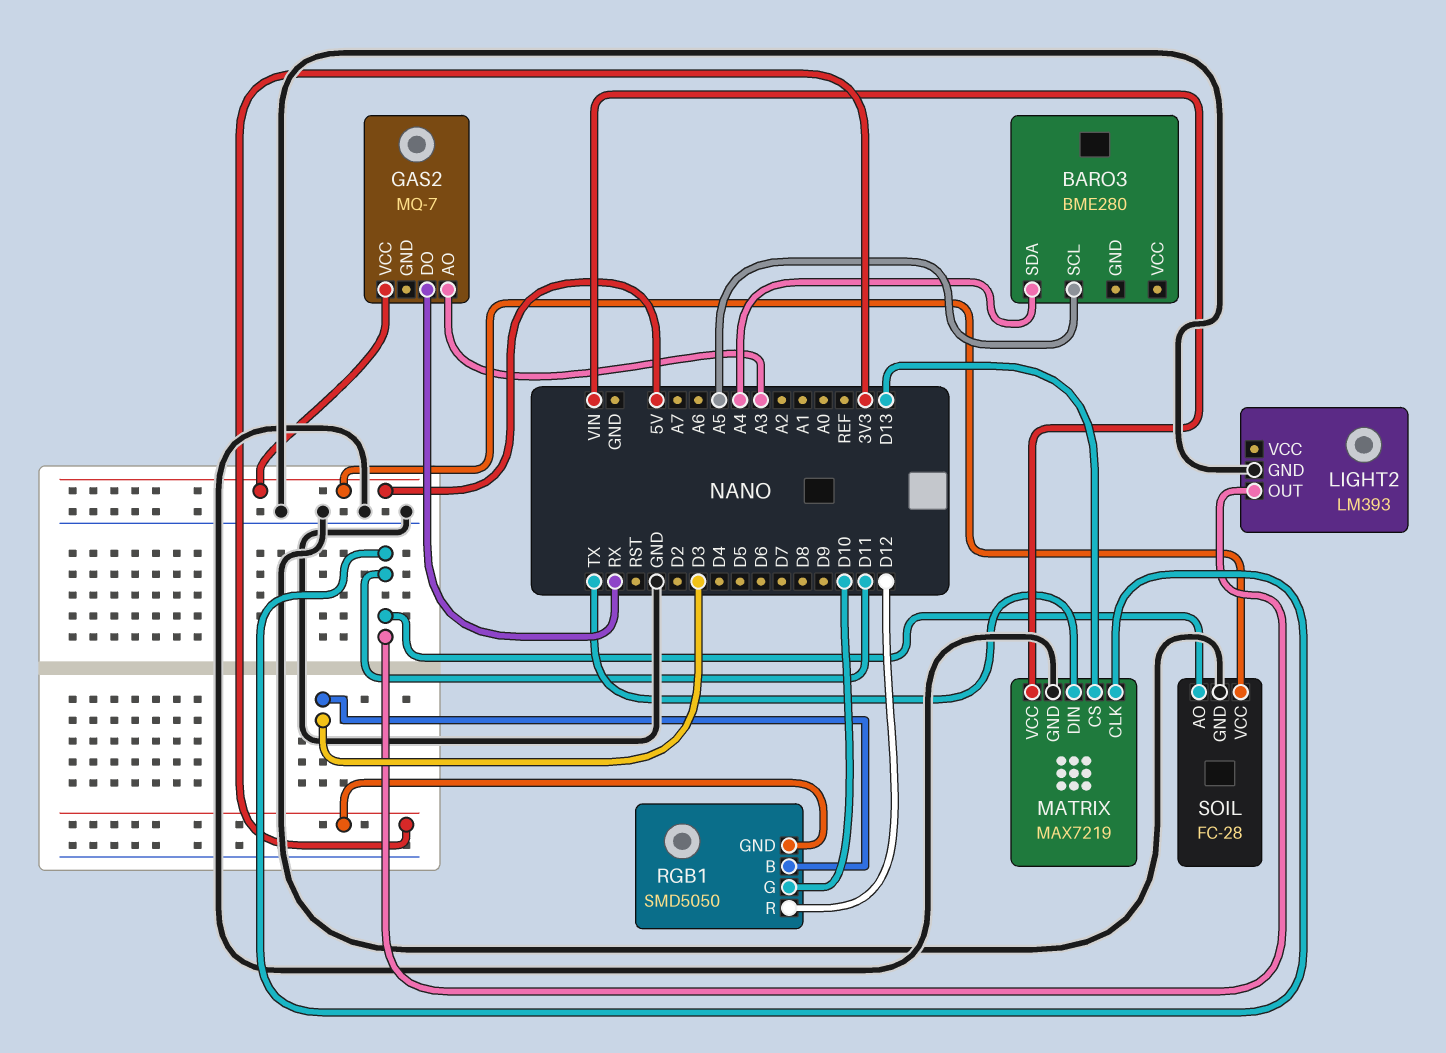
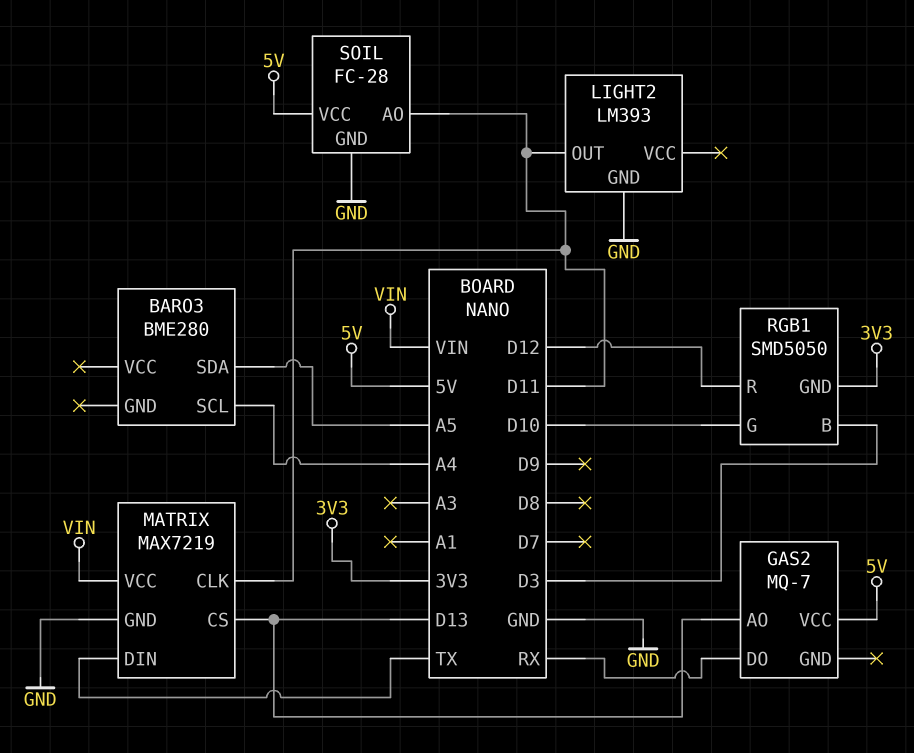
BARO3 pin SCL: A5 -> A4
BARO3 pin SDA: A4 -> A5
GAS2 pin AO: A3 -> D13

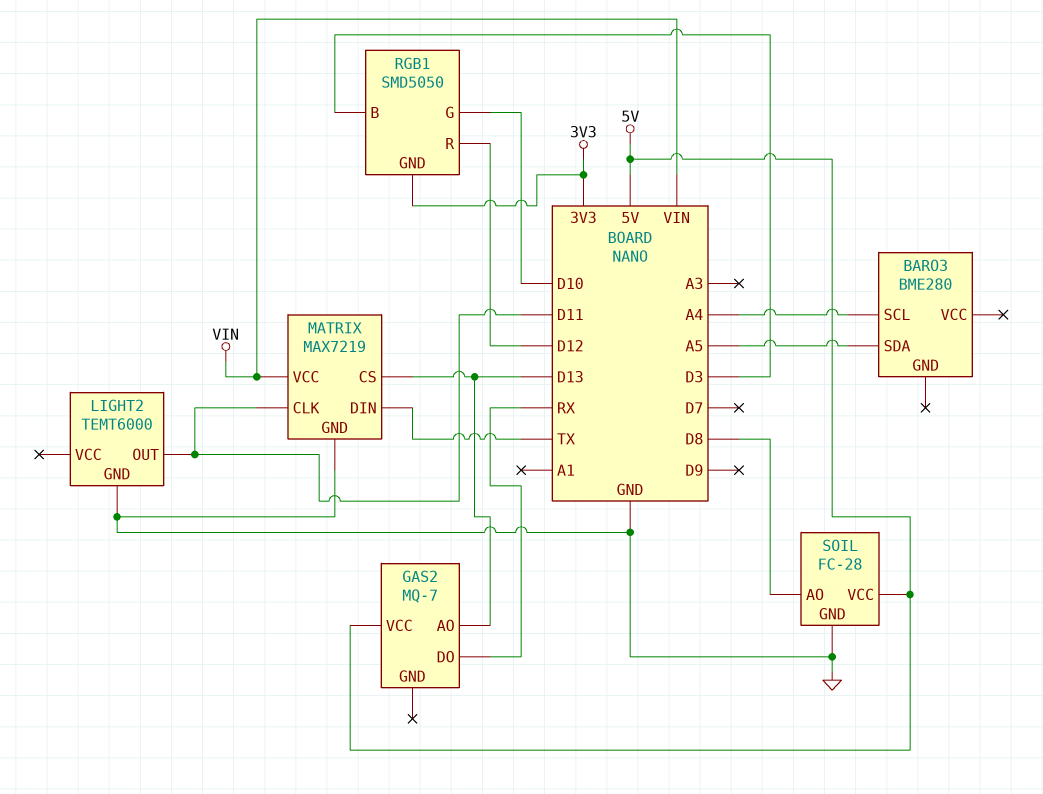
LIGHT2: LM393 -> TEMT6000
SOIL pin AO: D11 -> D8

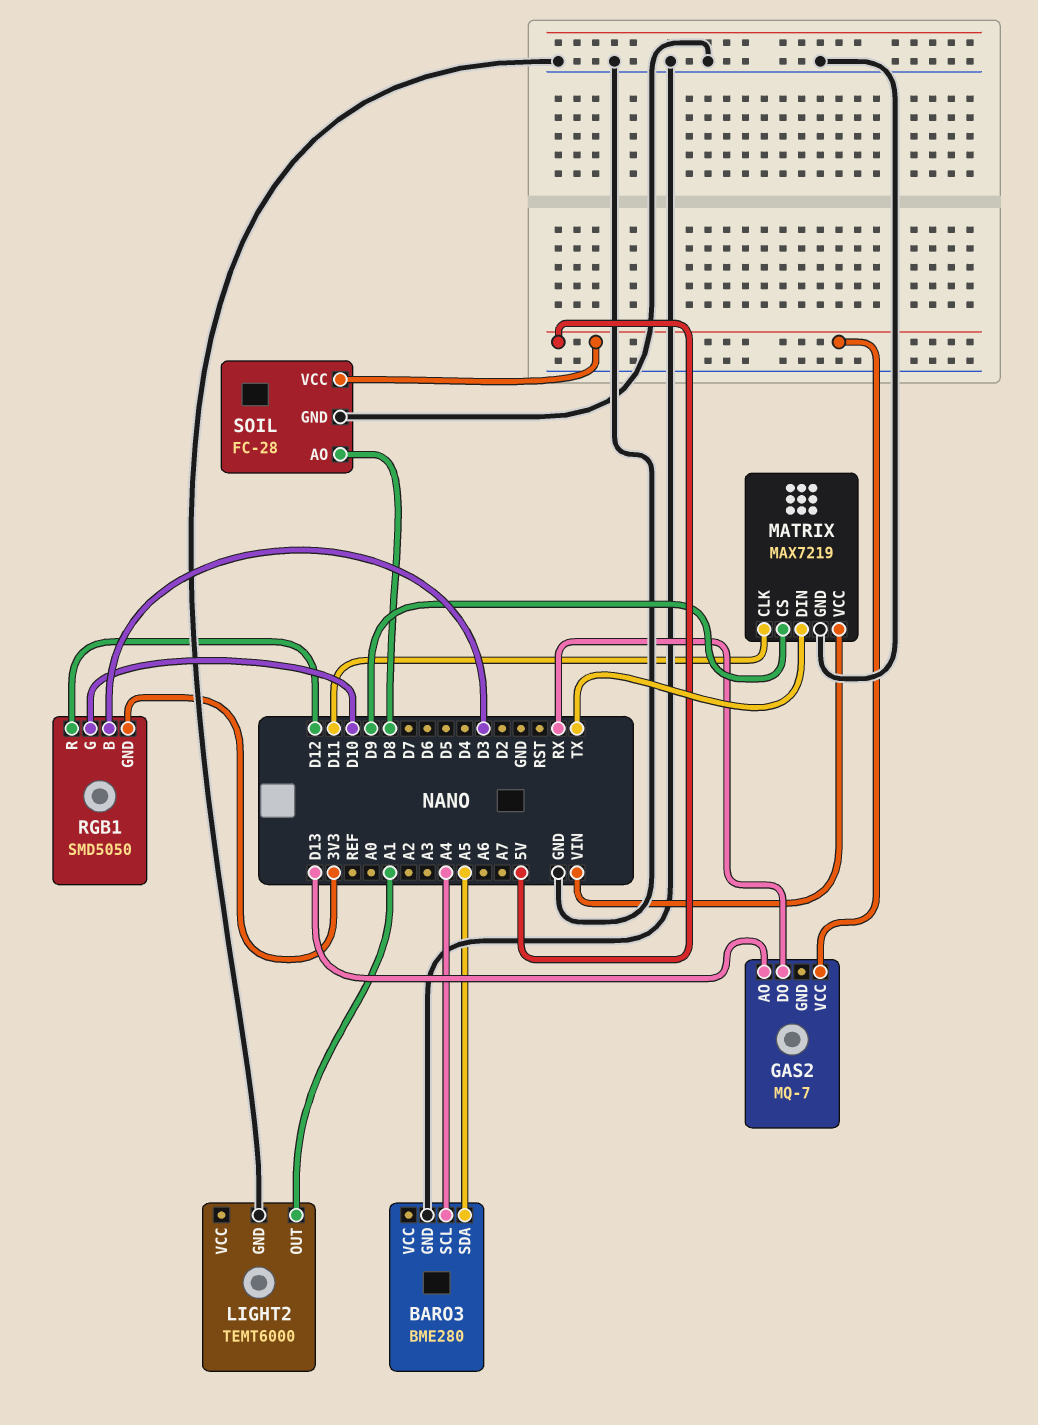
BARO3 pin GND: none -> GND
LIGHT2 pin OUT: D11 -> A1
MATRIX pin CS: D13 -> D9

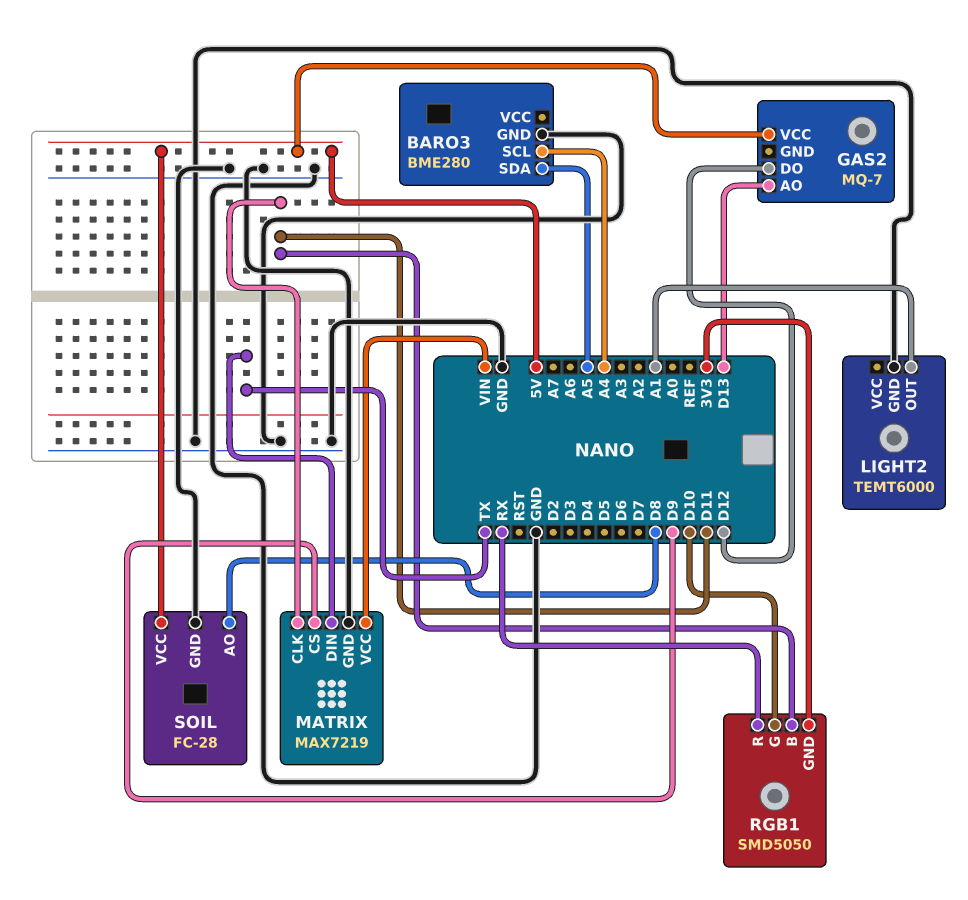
GAS2 pin DO: RX -> D12
RGB1 pin B: D3 -> D11
RGB1 pin R: D12 -> RX

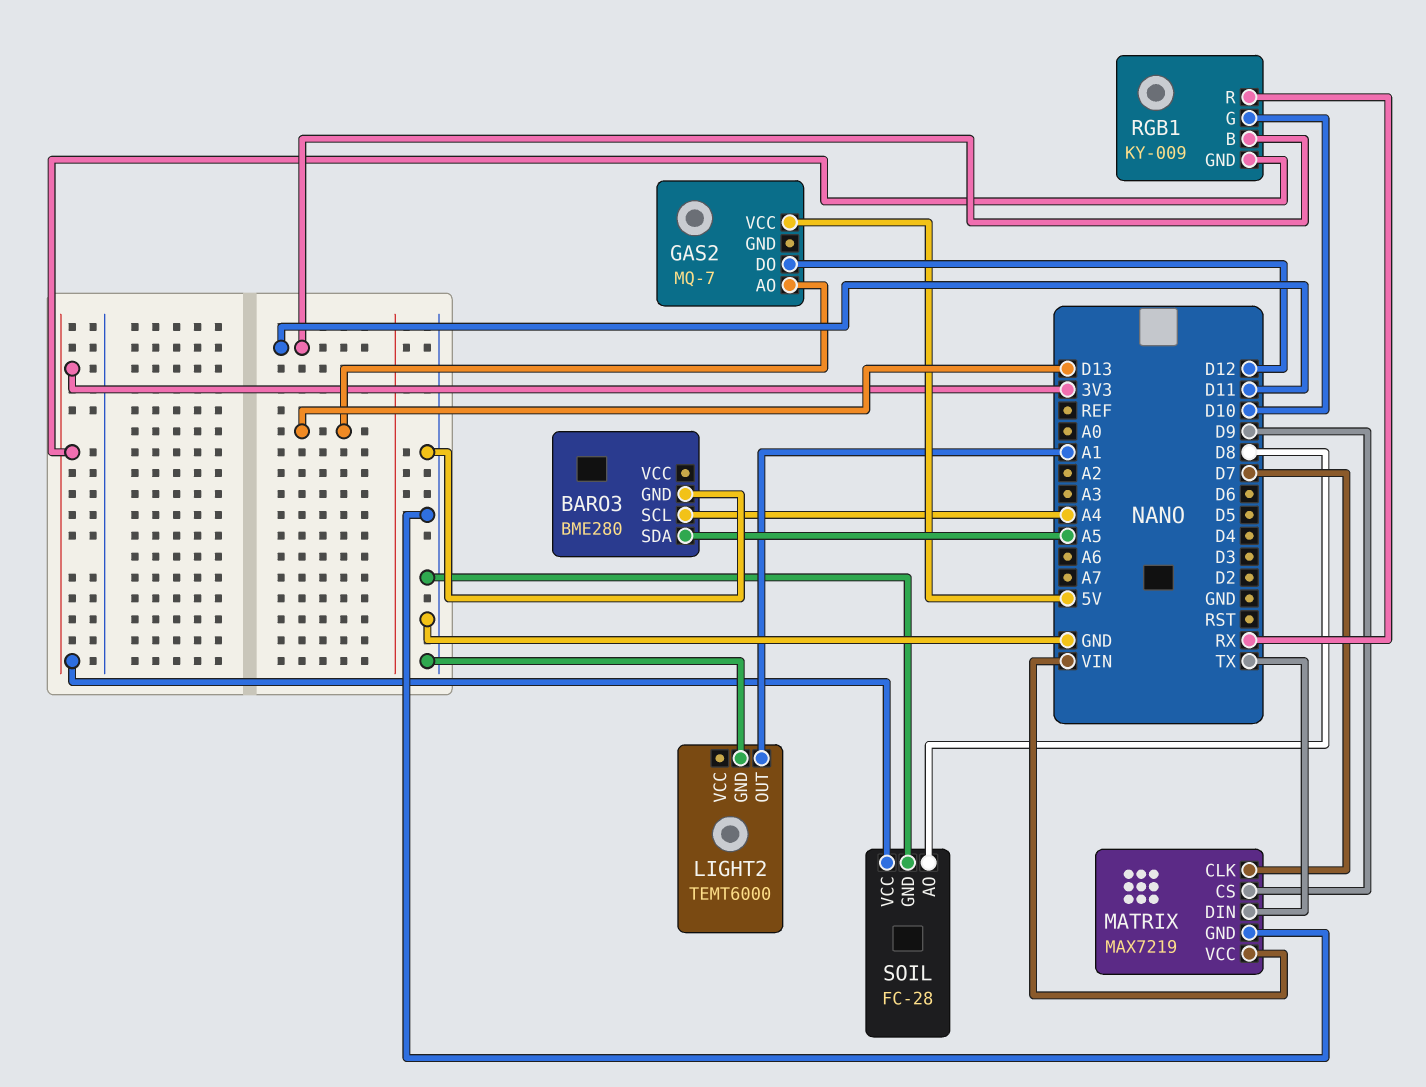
MATRIX pin CLK: D11 -> D7
RGB1: SMD5050 -> KY-009
SOIL pin VCC: 5V -> 3V3

